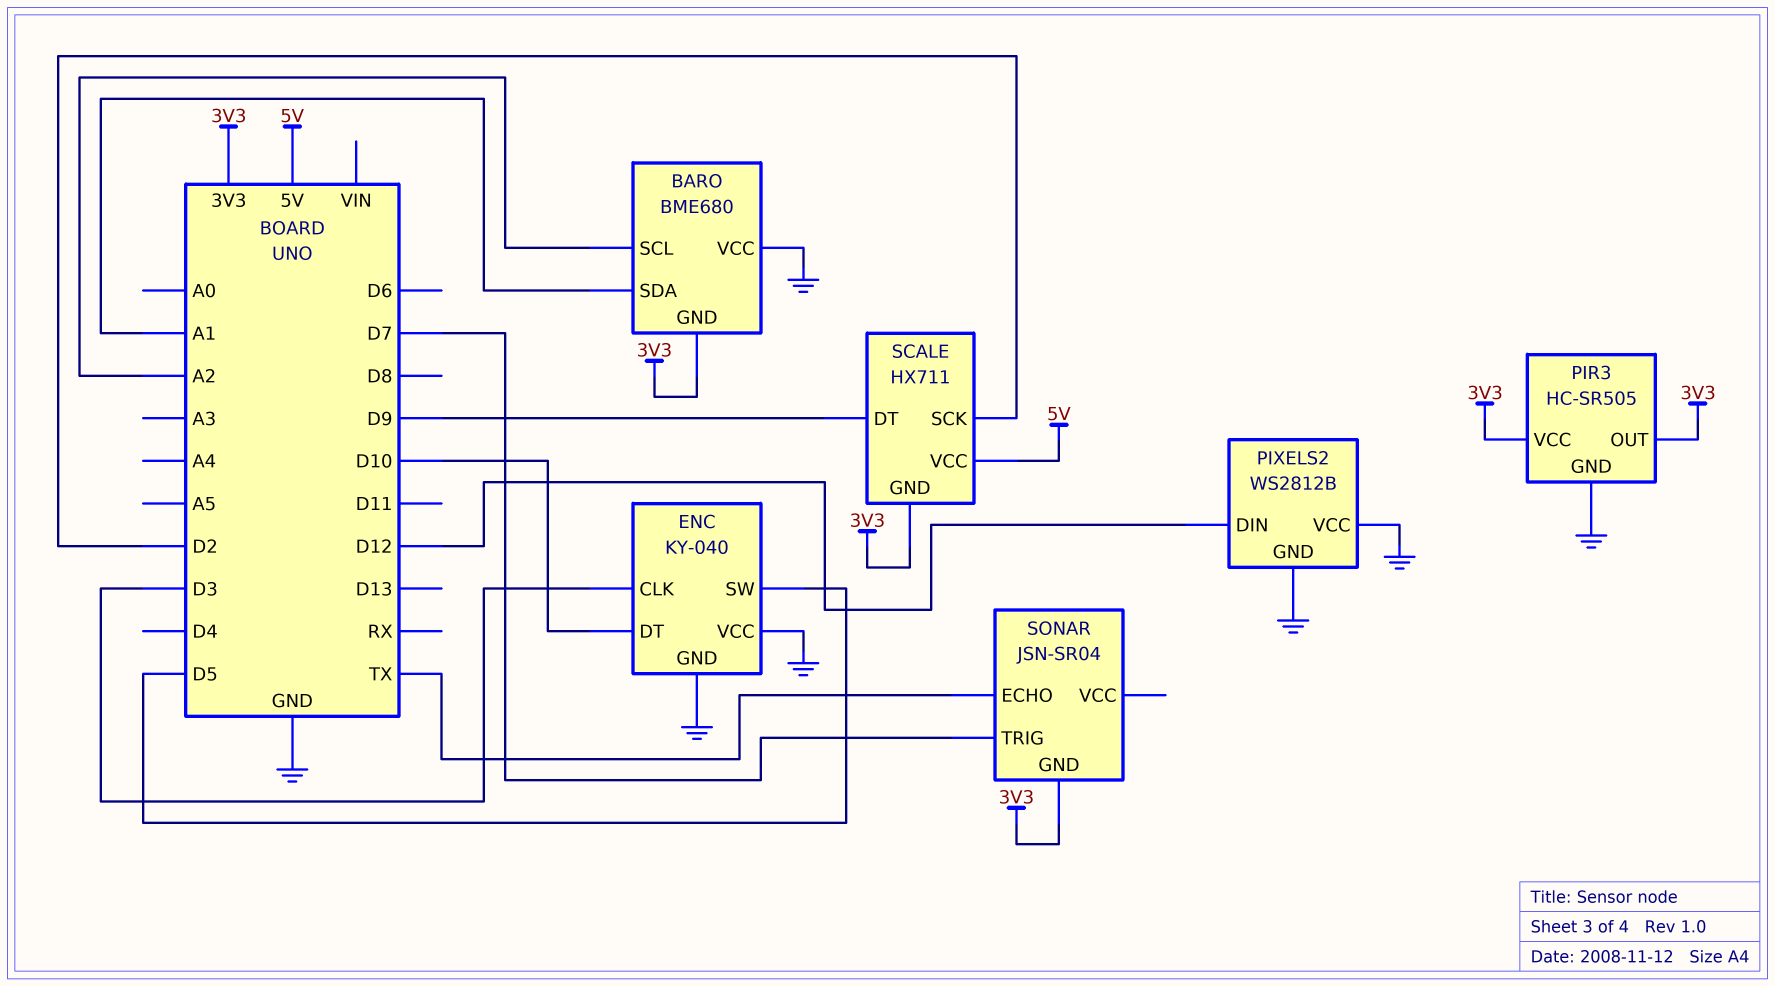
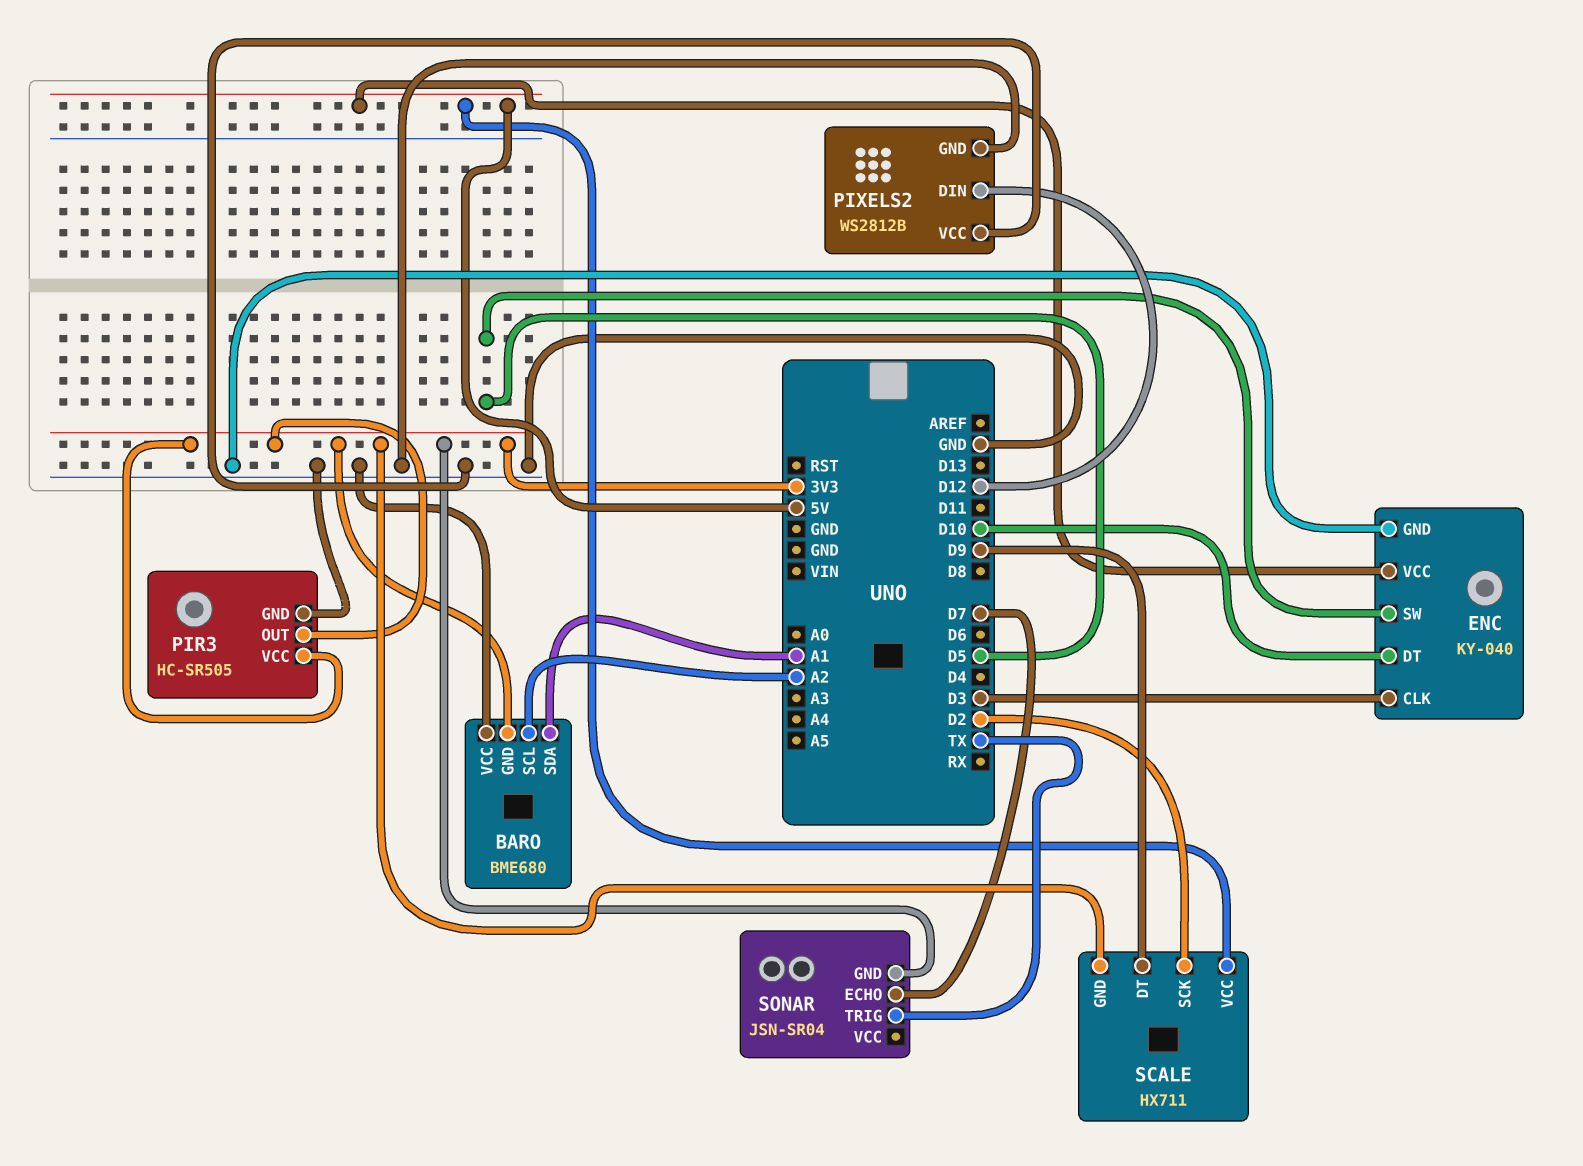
ENC pin VCC: GND -> 5V
SONAR pin ECHO: TX -> D7
SONAR pin TRIG: D7 -> TX

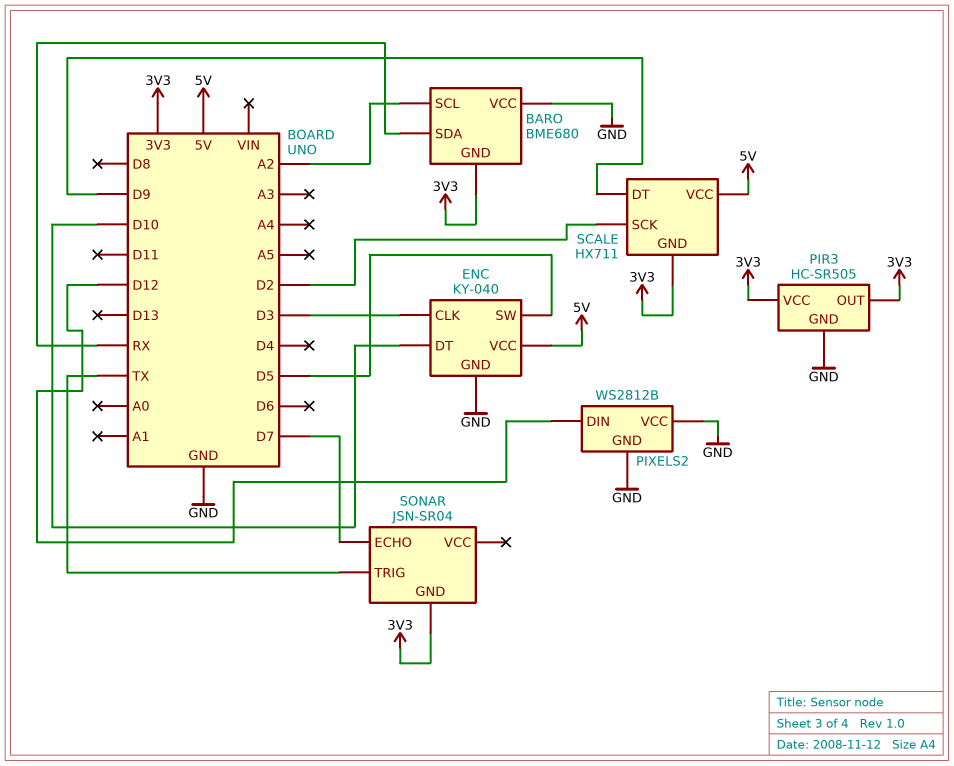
BARO pin SDA: A1 -> RX

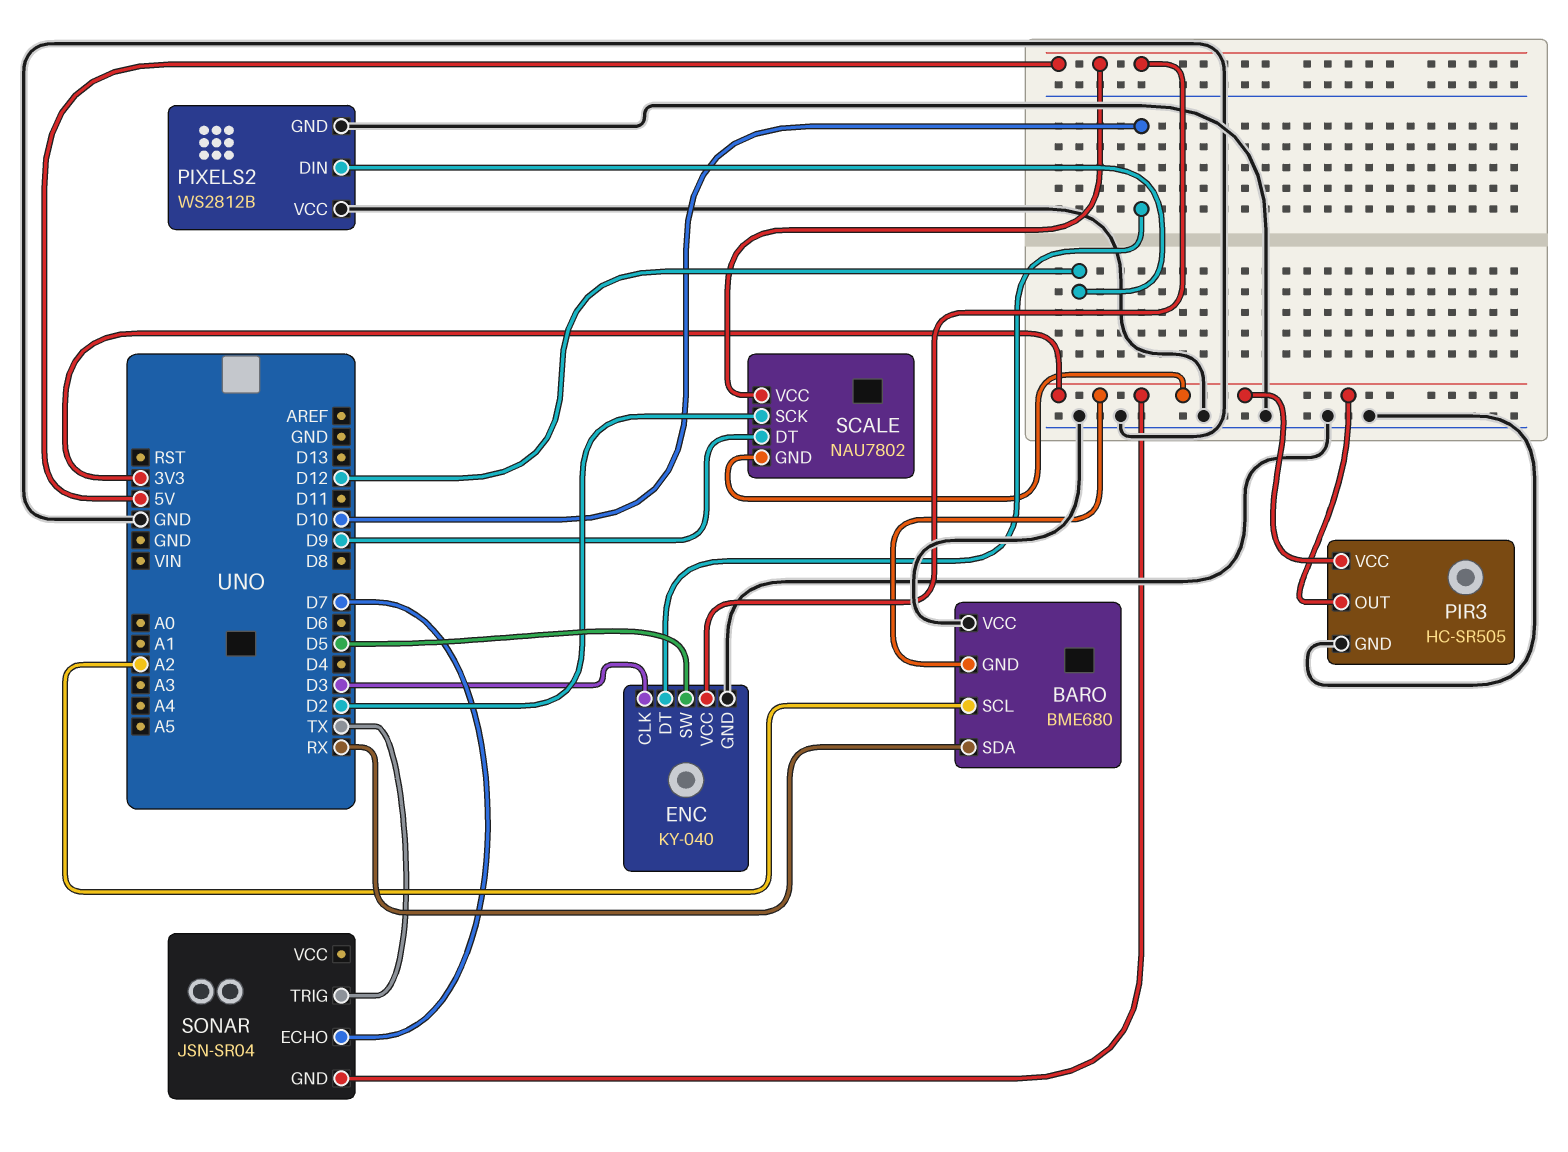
SCALE: HX711 -> NAU7802

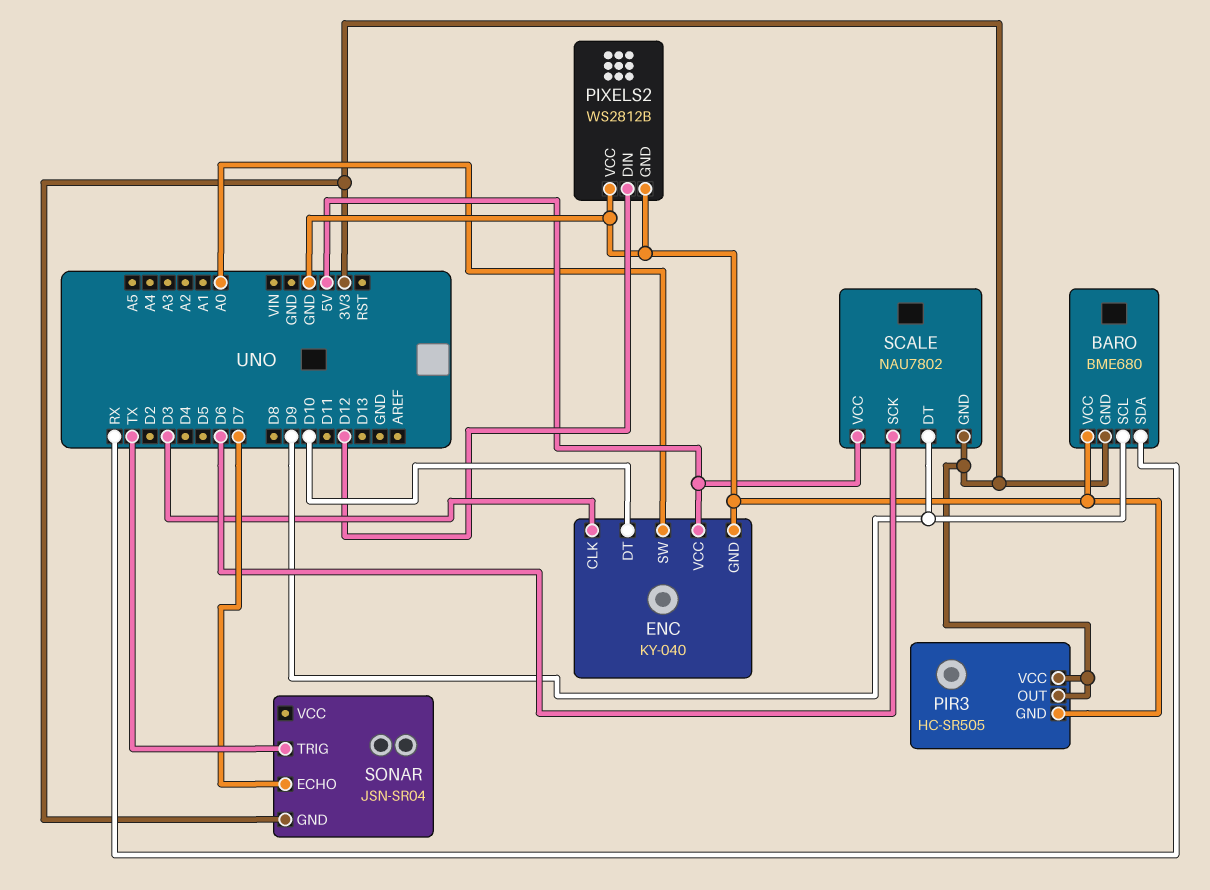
BARO pin SCL: A2 -> D9
ENC pin SW: D5 -> A0
SCALE pin SCK: D2 -> D6

